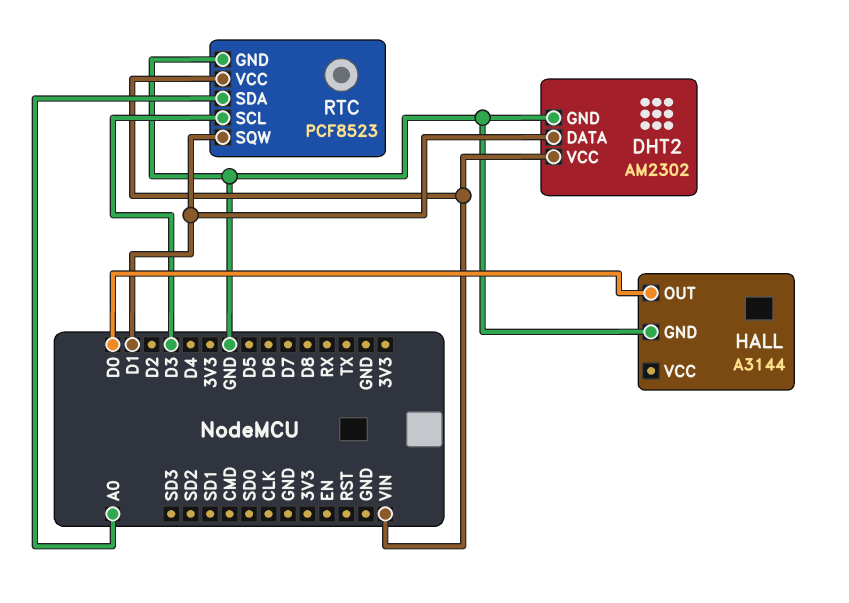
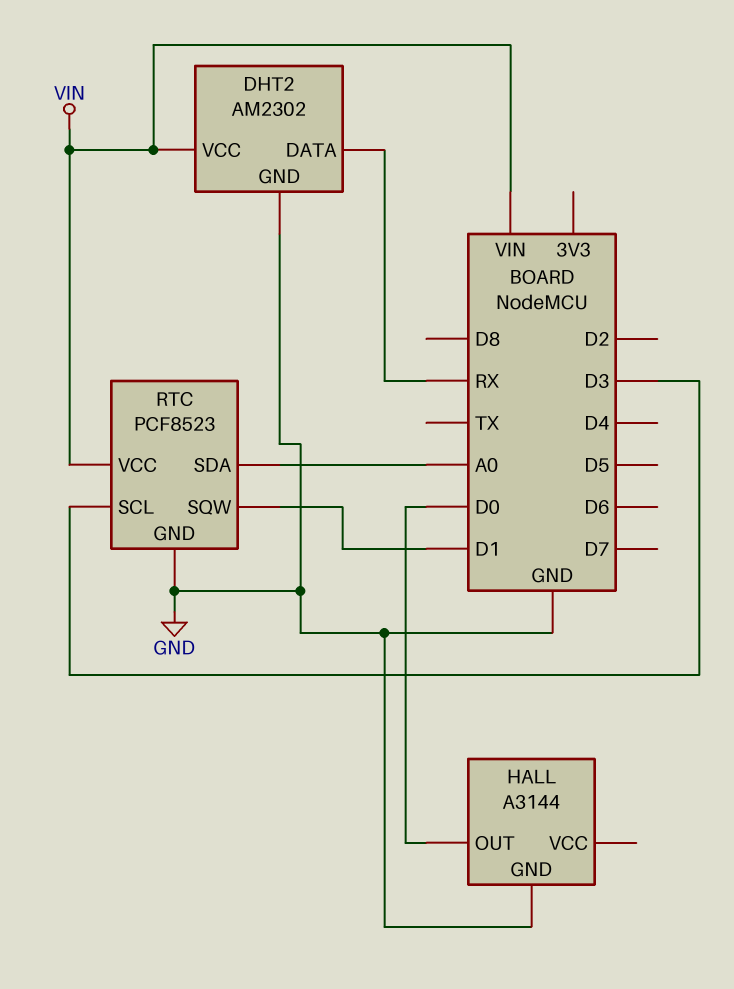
DHT2 pin DATA: D1 -> RX

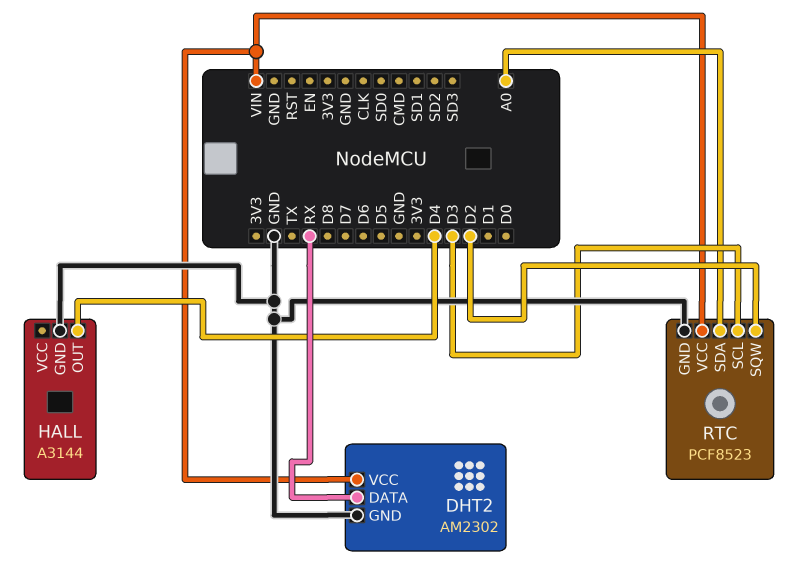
HALL pin OUT: D0 -> D4
RTC pin SQW: D1 -> D2

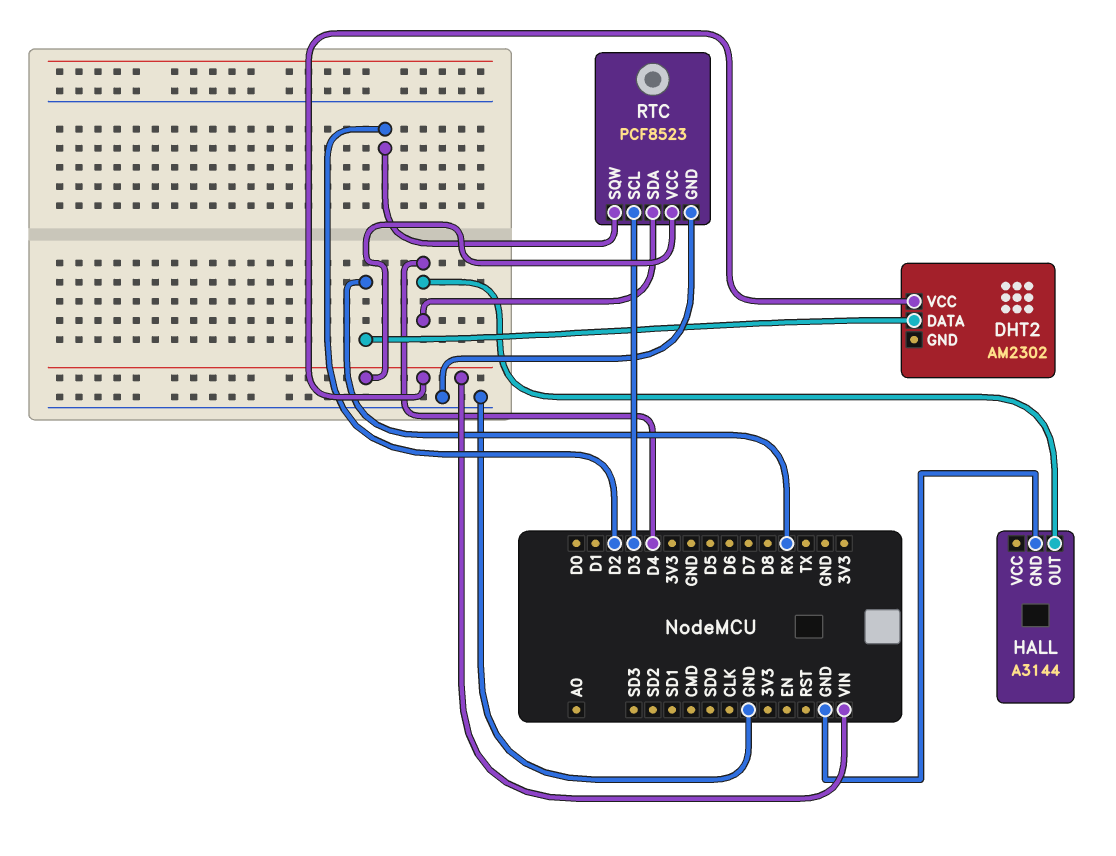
DHT2 pin GND: GND -> none
RTC pin SDA: A0 -> D4

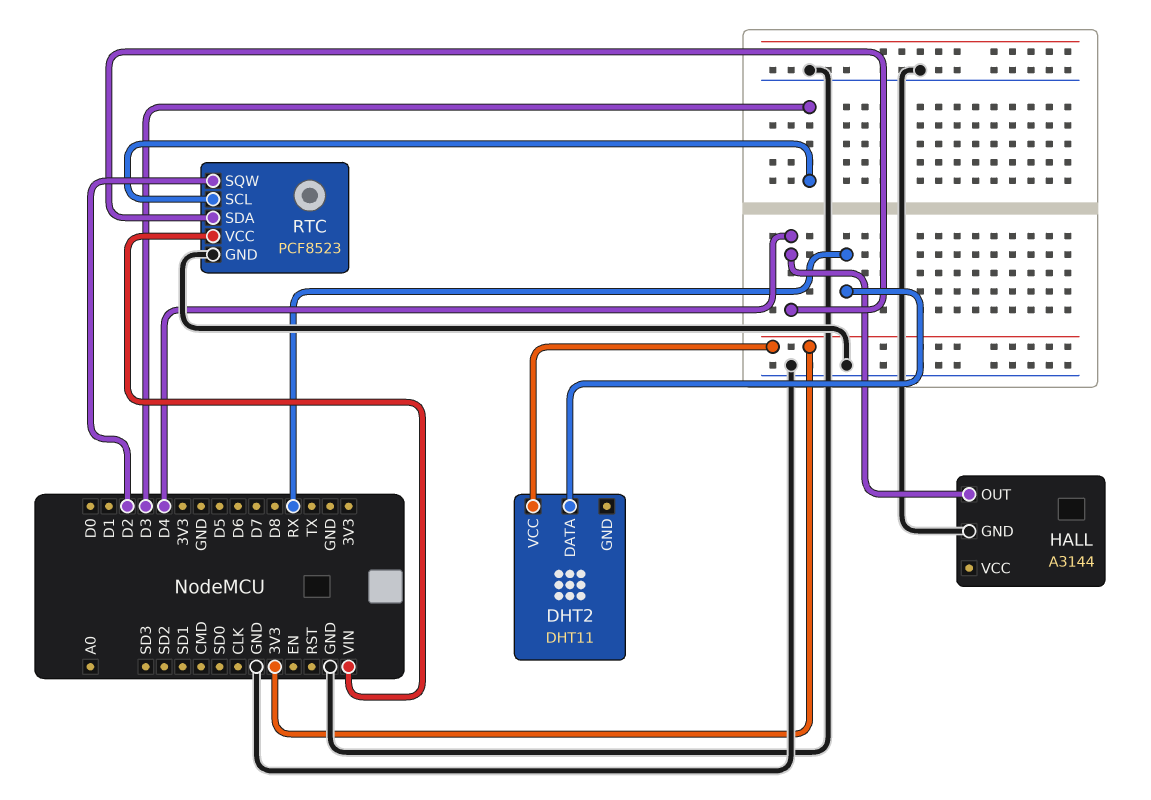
DHT2: AM2302 -> DHT11
DHT2 pin VCC: VIN -> 3V3

